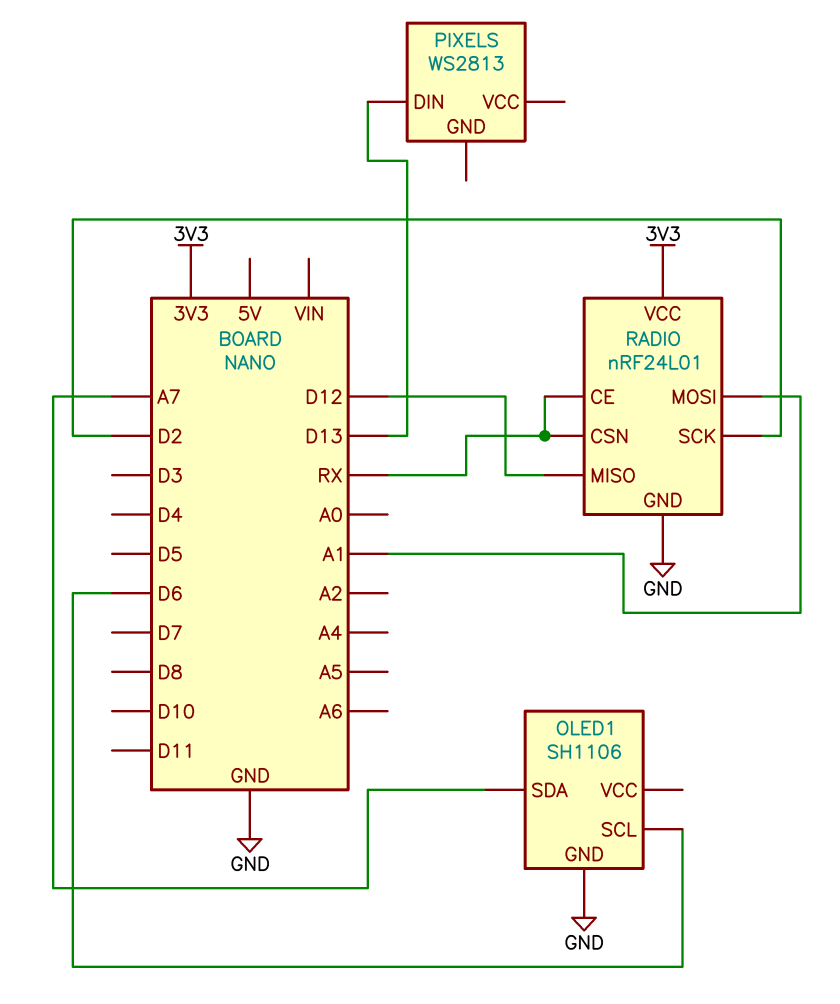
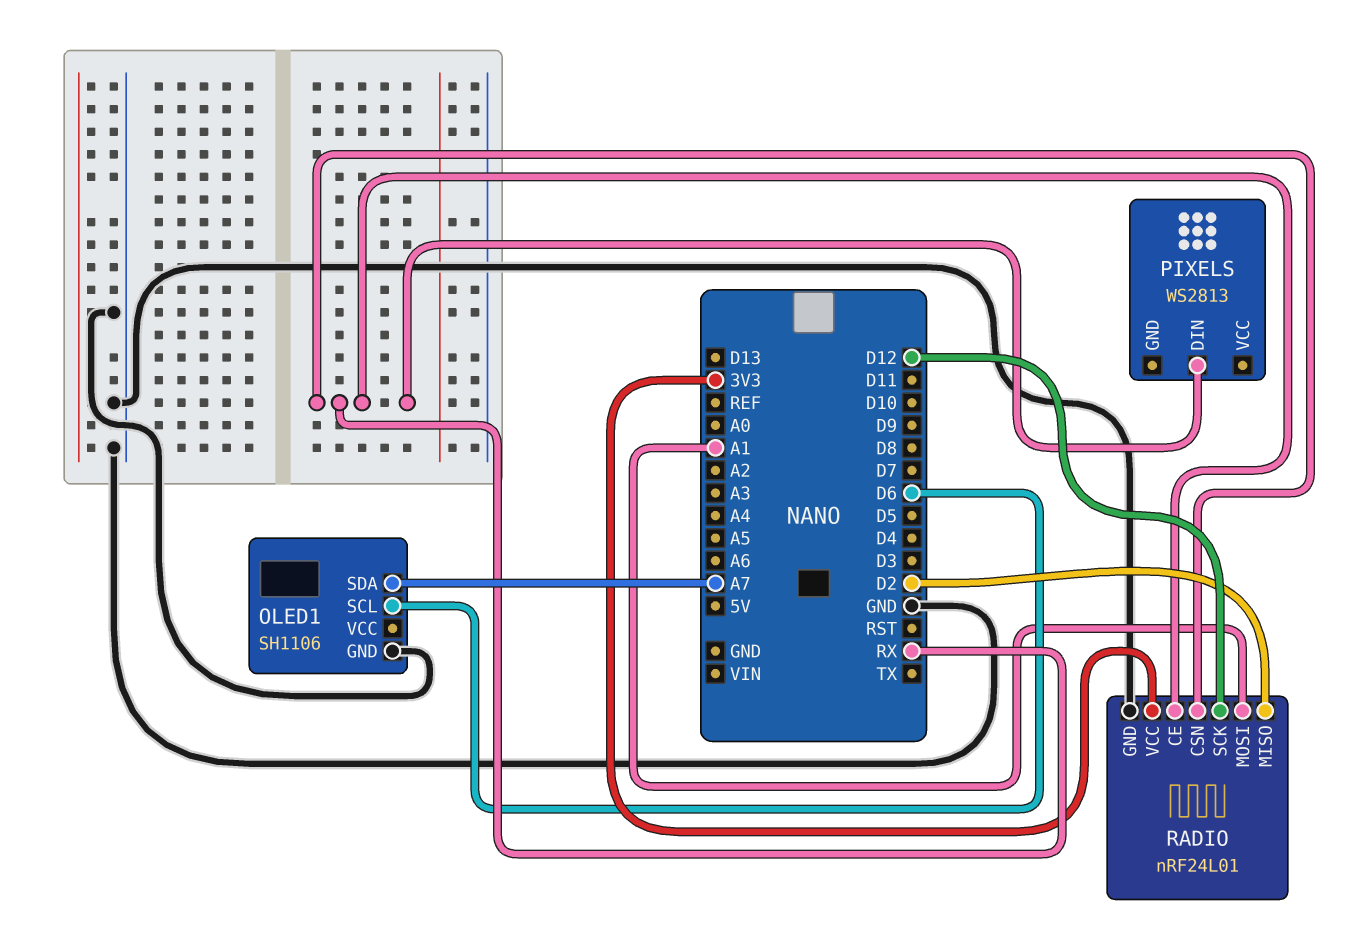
PIXELS pin DIN: D13 -> RX
RADIO pin MISO: D12 -> D2
RADIO pin SCK: D2 -> D12

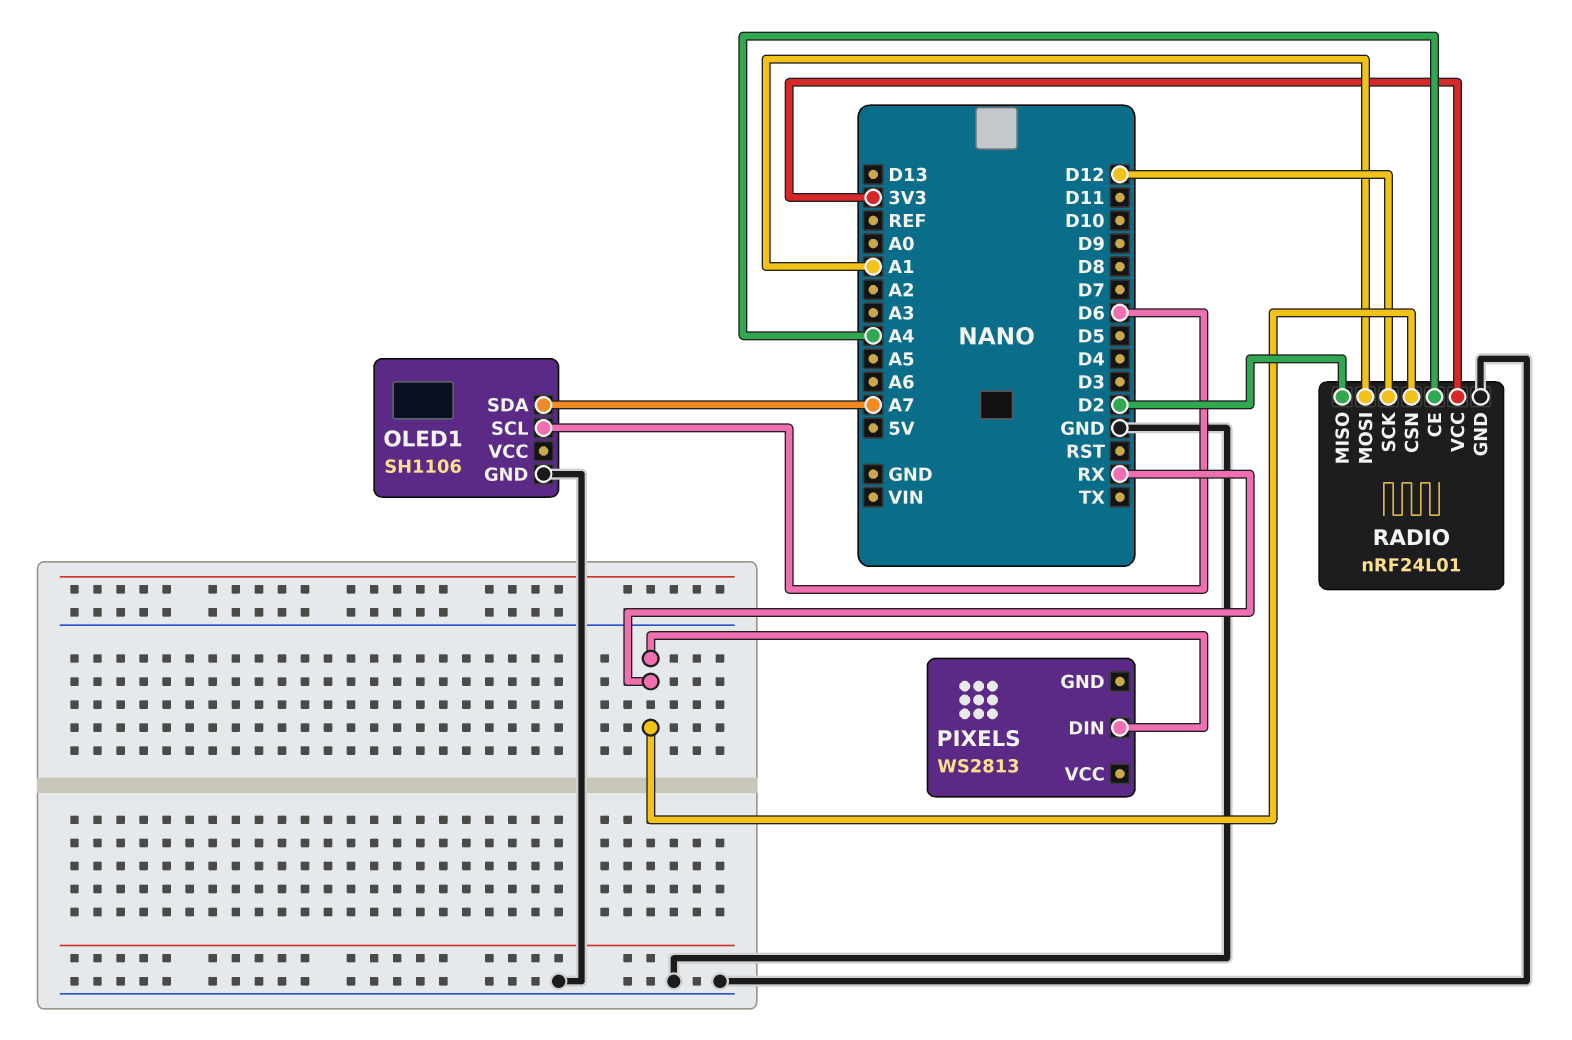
RADIO pin CE: RX -> A4

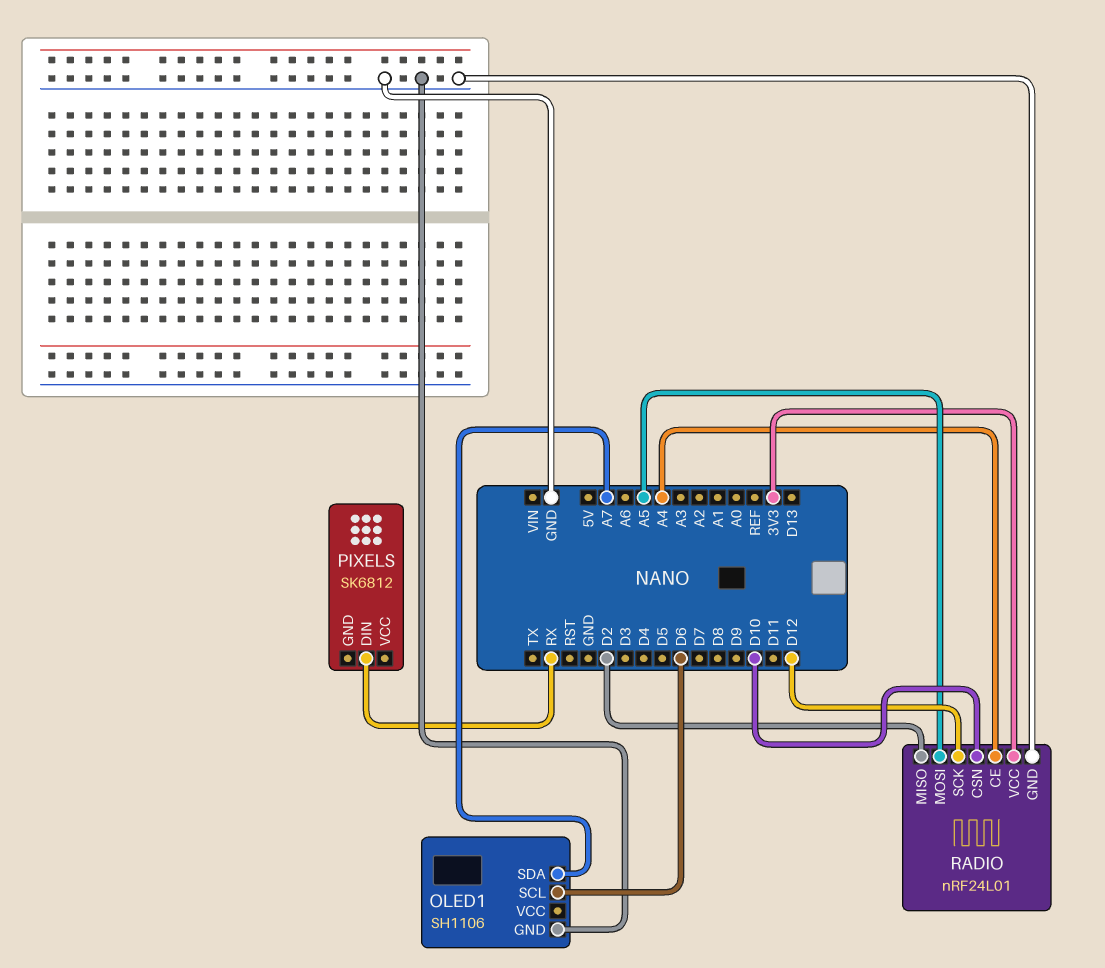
PIXELS: WS2813 -> SK6812
RADIO pin CSN: RX -> D10
RADIO pin MOSI: A1 -> A5

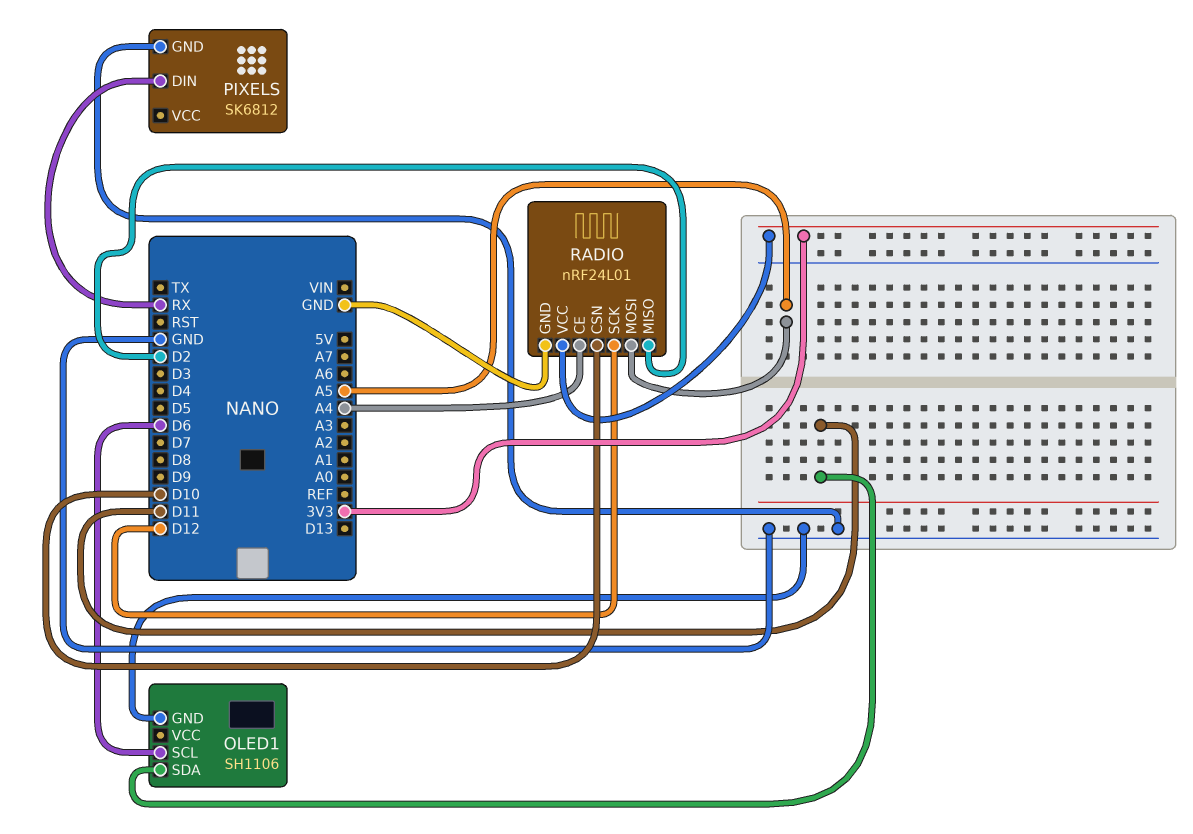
OLED1 pin SDA: A7 -> D11
PIXELS pin GND: none -> GND

